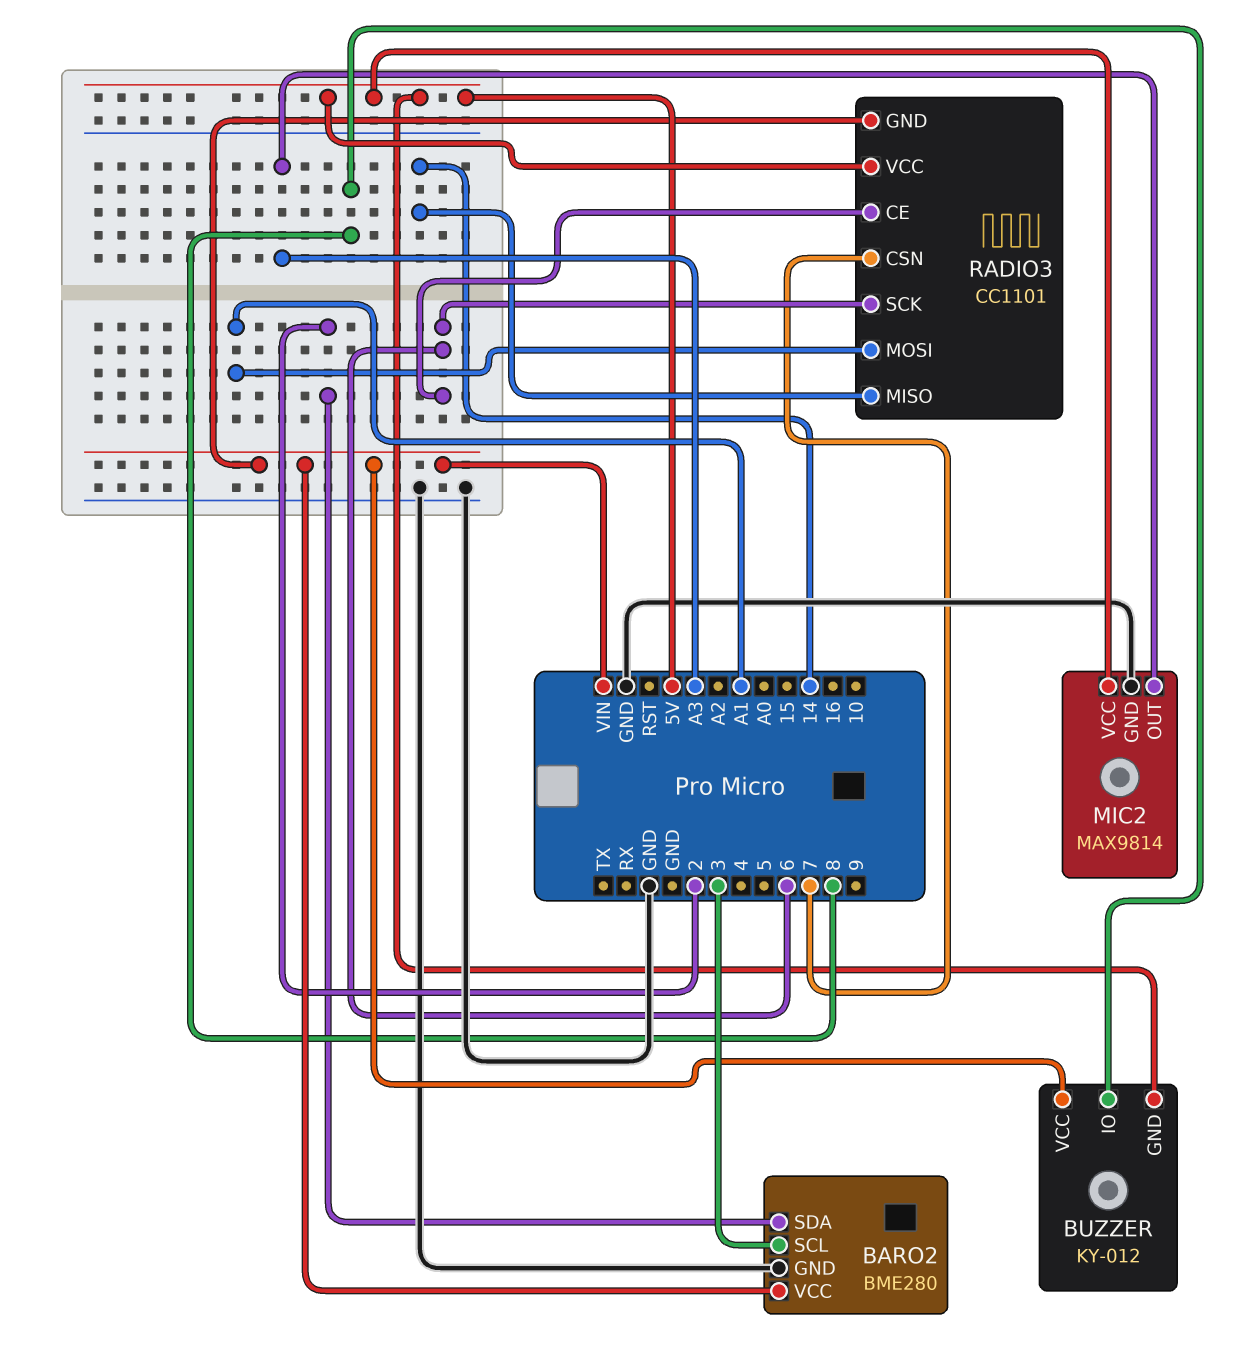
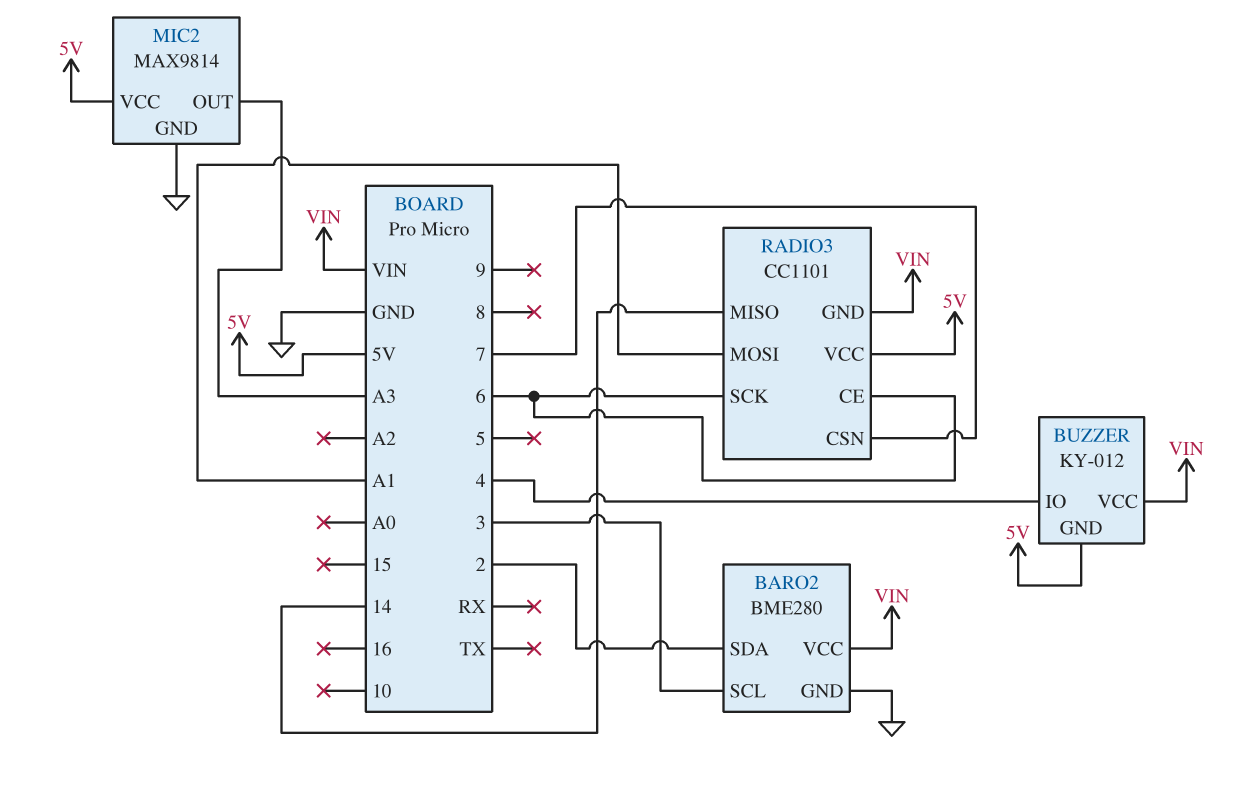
BUZZER pin IO: 8 -> 4

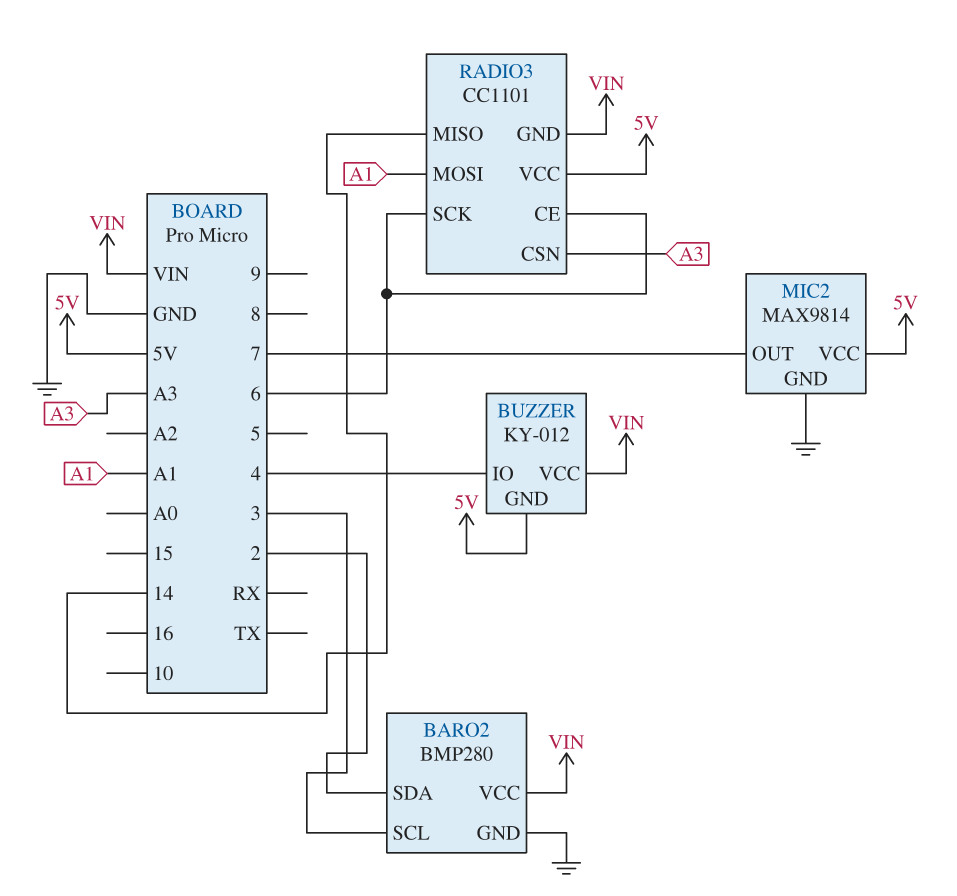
BARO2: BME280 -> BMP280
MIC2 pin OUT: A3 -> 7
RADIO3 pin CSN: 7 -> A3

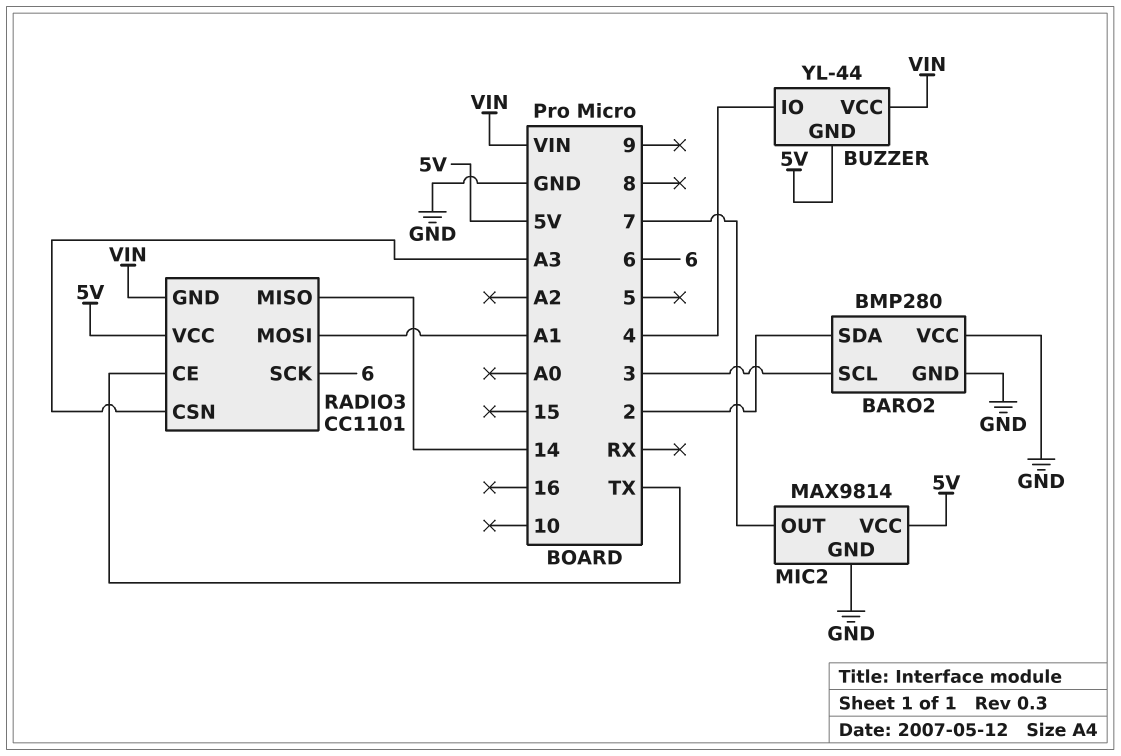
BARO2 pin VCC: VIN -> GND
BUZZER: KY-012 -> YL-44
RADIO3 pin CE: 6 -> TX

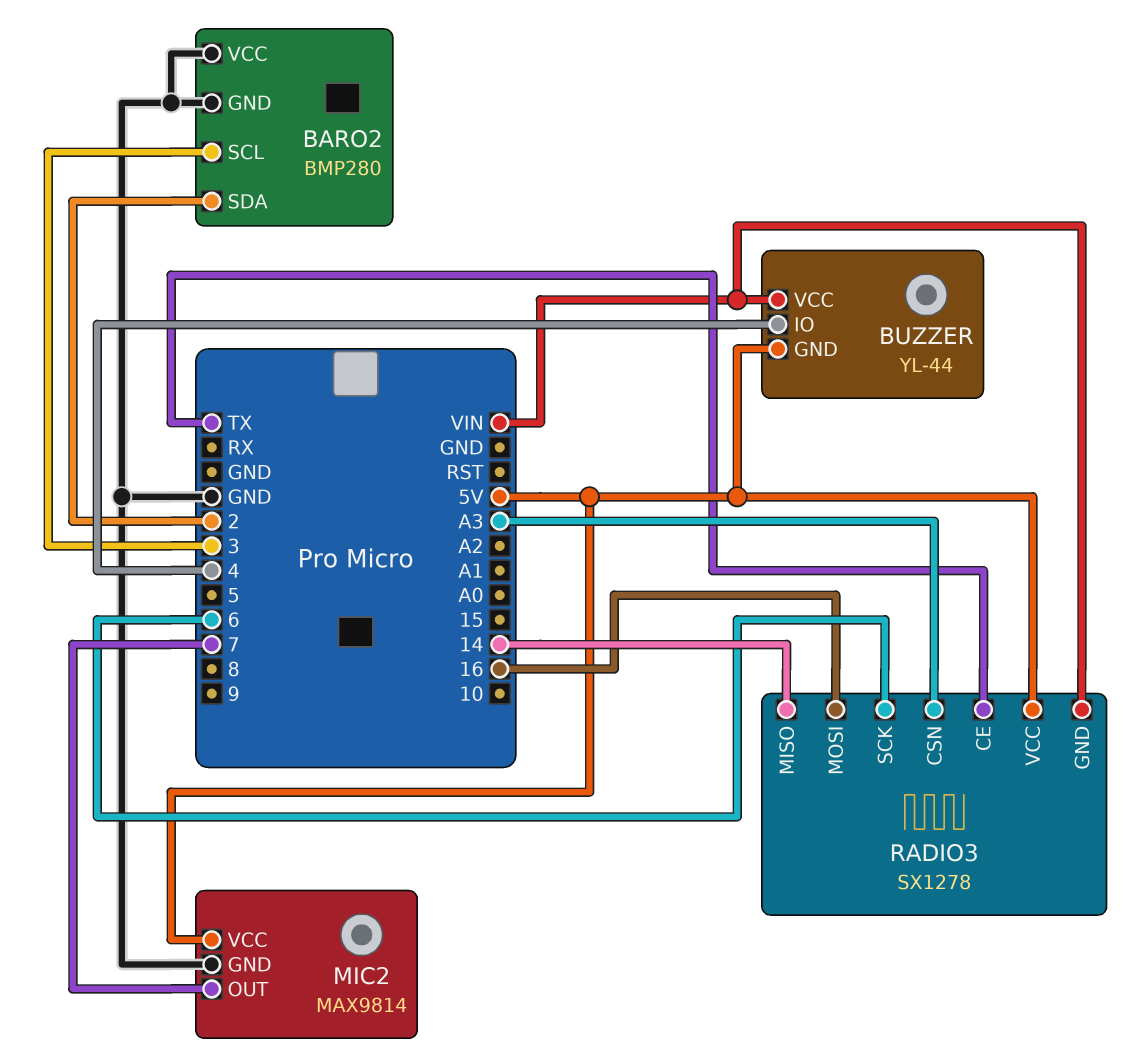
RADIO3: CC1101 -> SX1278
RADIO3 pin MOSI: A1 -> 16

